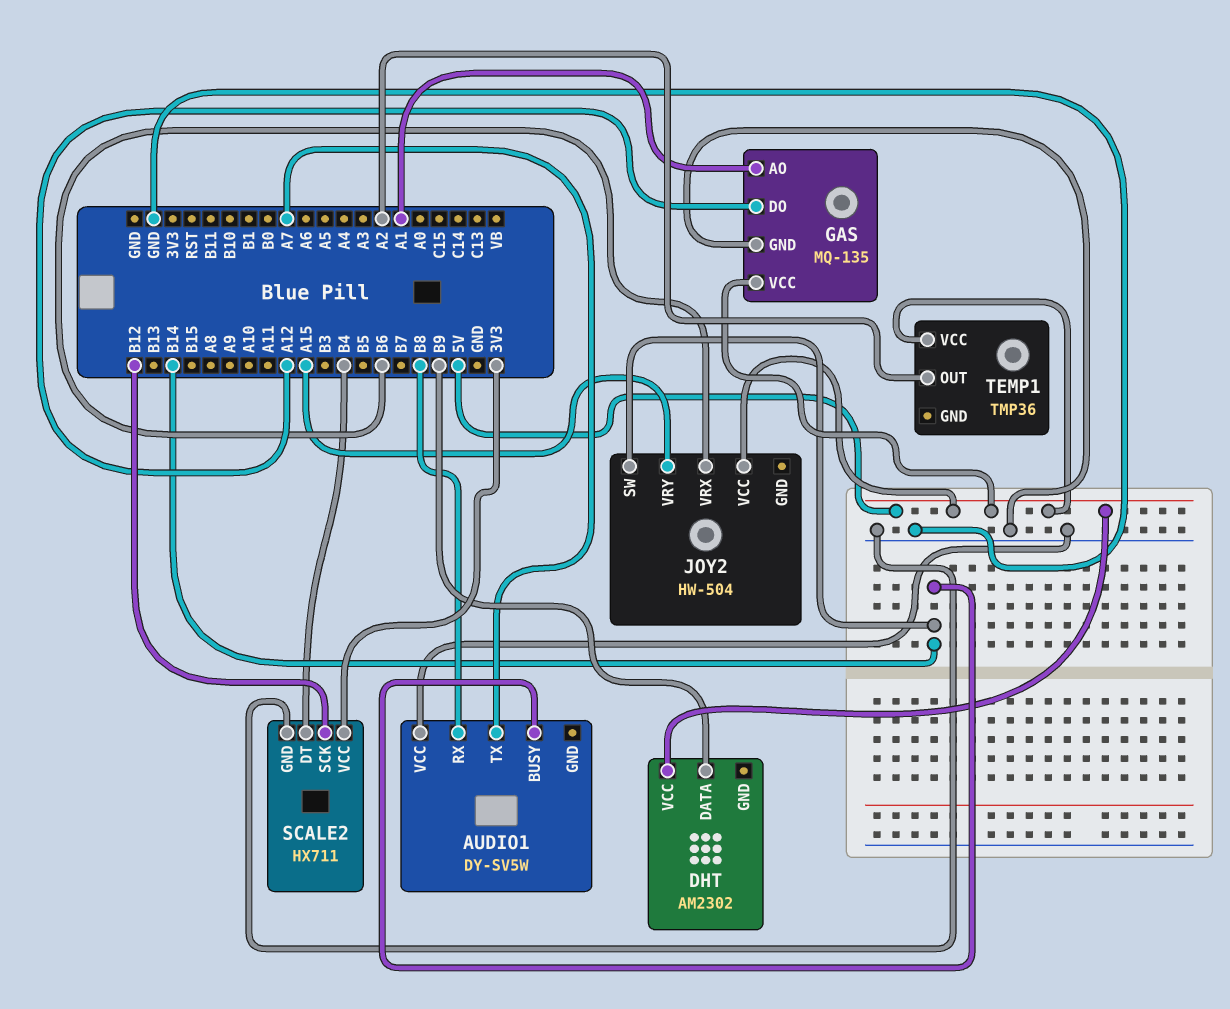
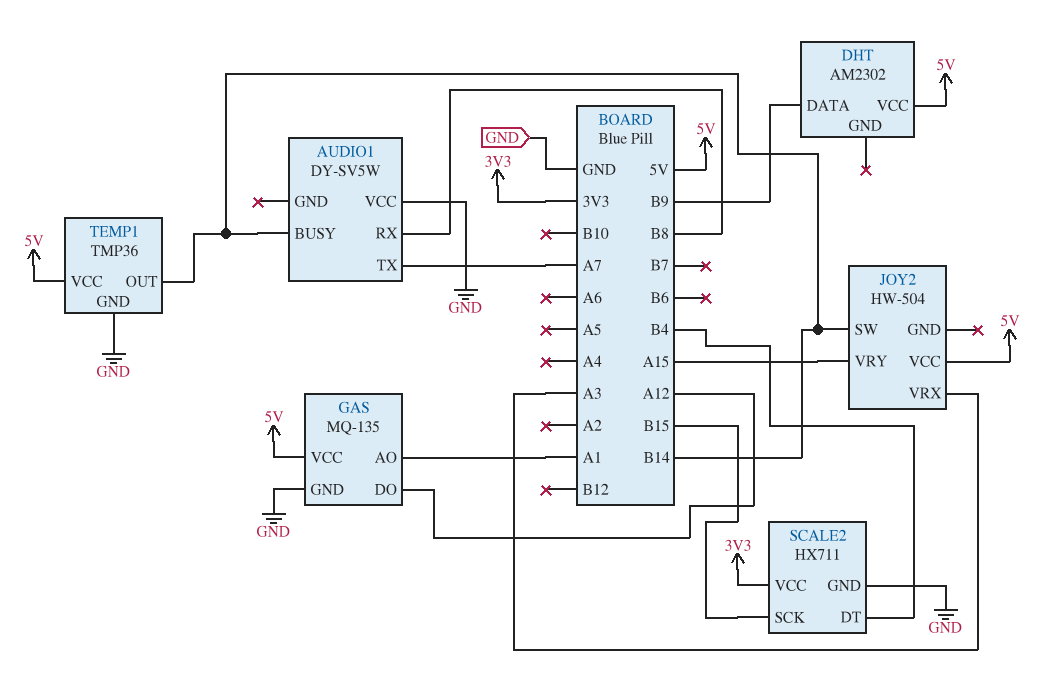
JOY2 pin VRX: B6 -> A3
SCALE2 pin SCK: B12 -> B15
TEMP1 pin GND: none -> GND
TEMP1 pin OUT: A2 -> B14

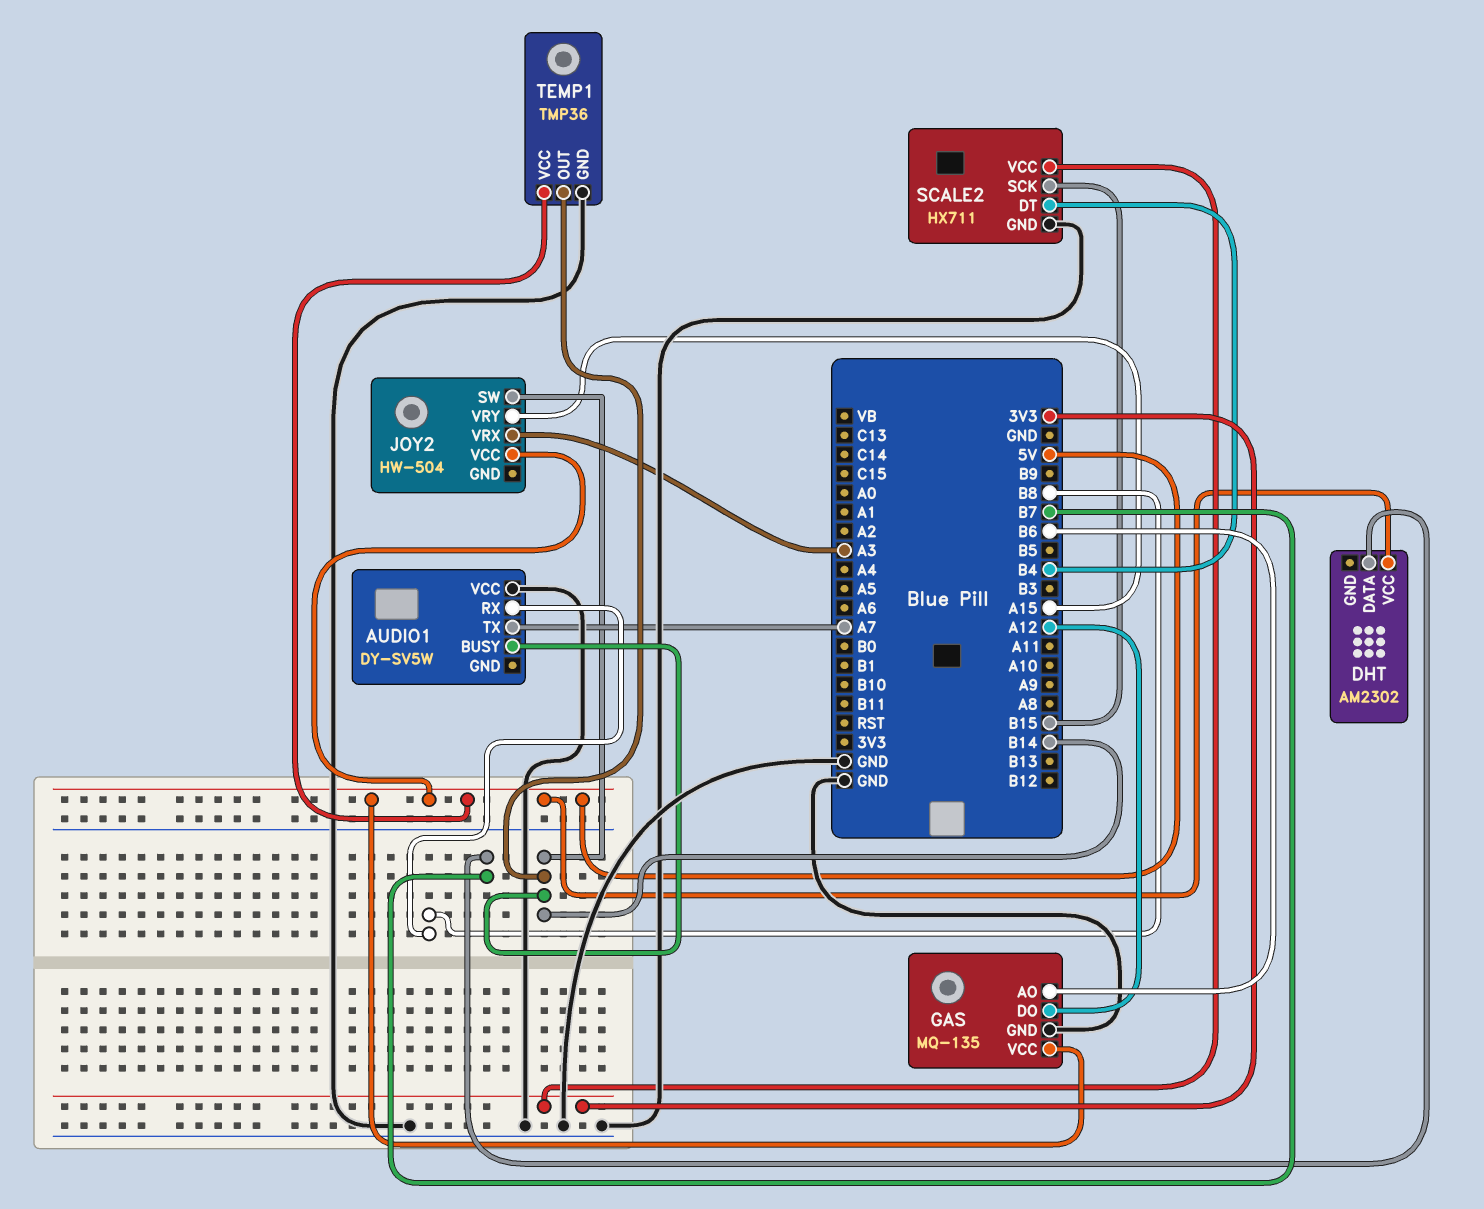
DHT pin DATA: B9 -> B7
GAS pin AO: A1 -> B6

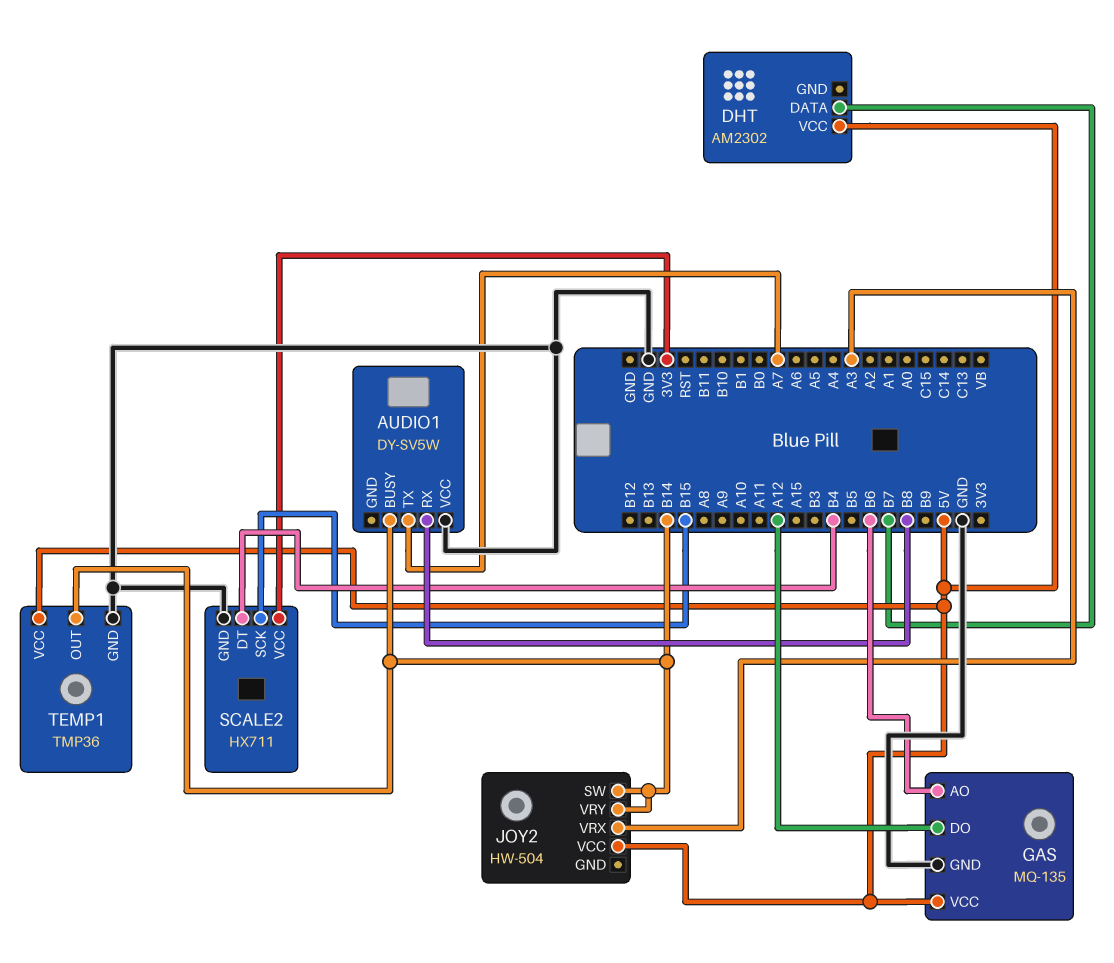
JOY2 pin VRY: A15 -> B14

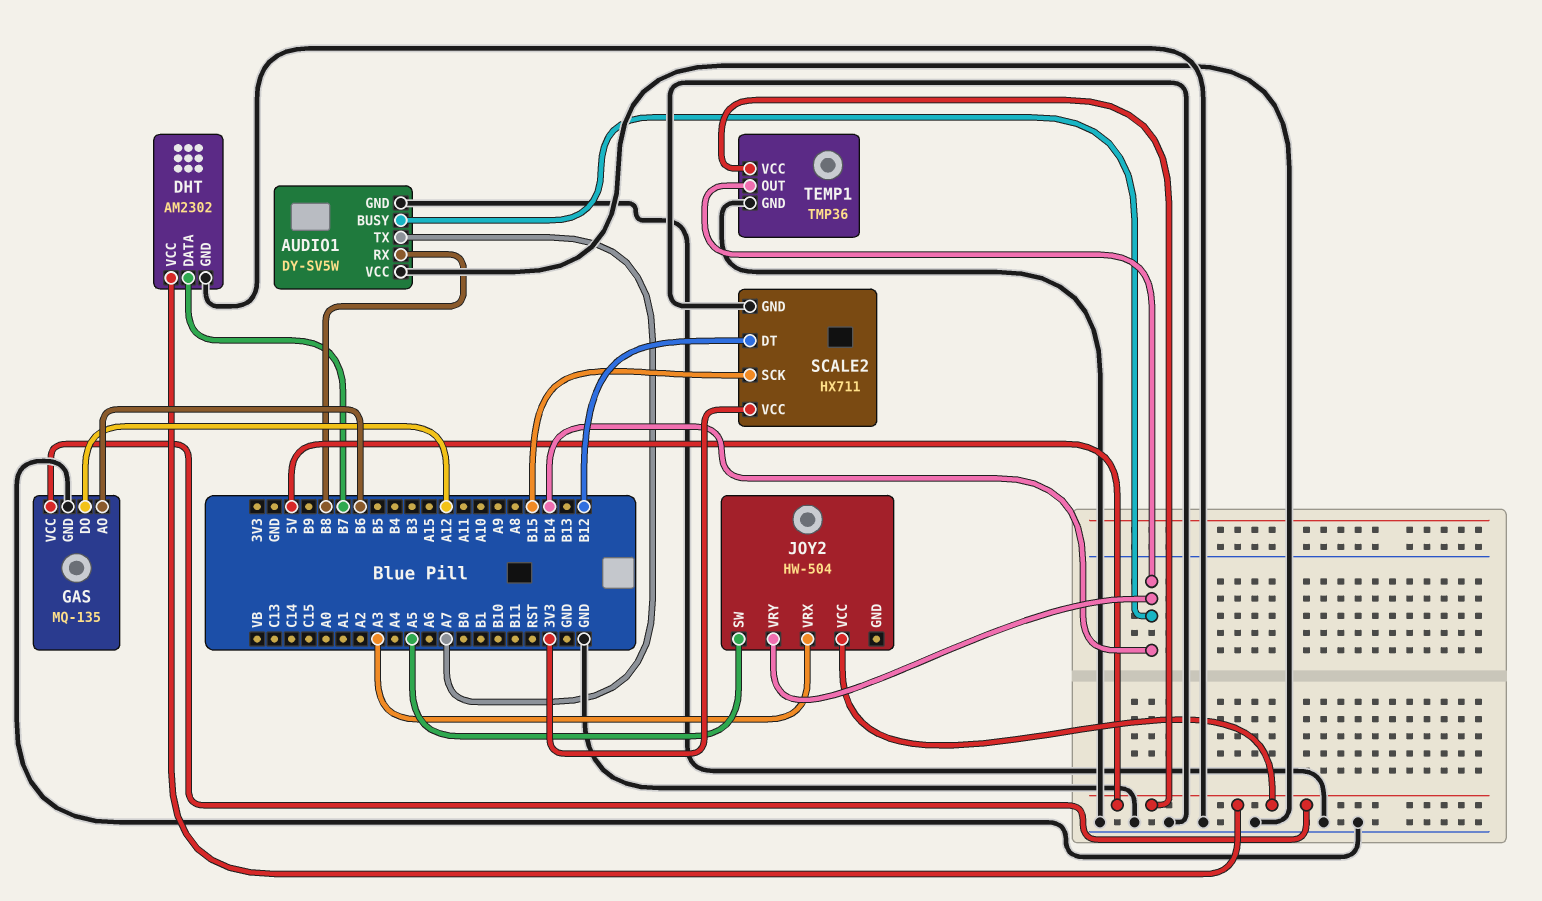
AUDIO1 pin GND: none -> GND
DHT pin GND: none -> GND
JOY2 pin SW: B14 -> A5
SCALE2 pin DT: B4 -> B12

